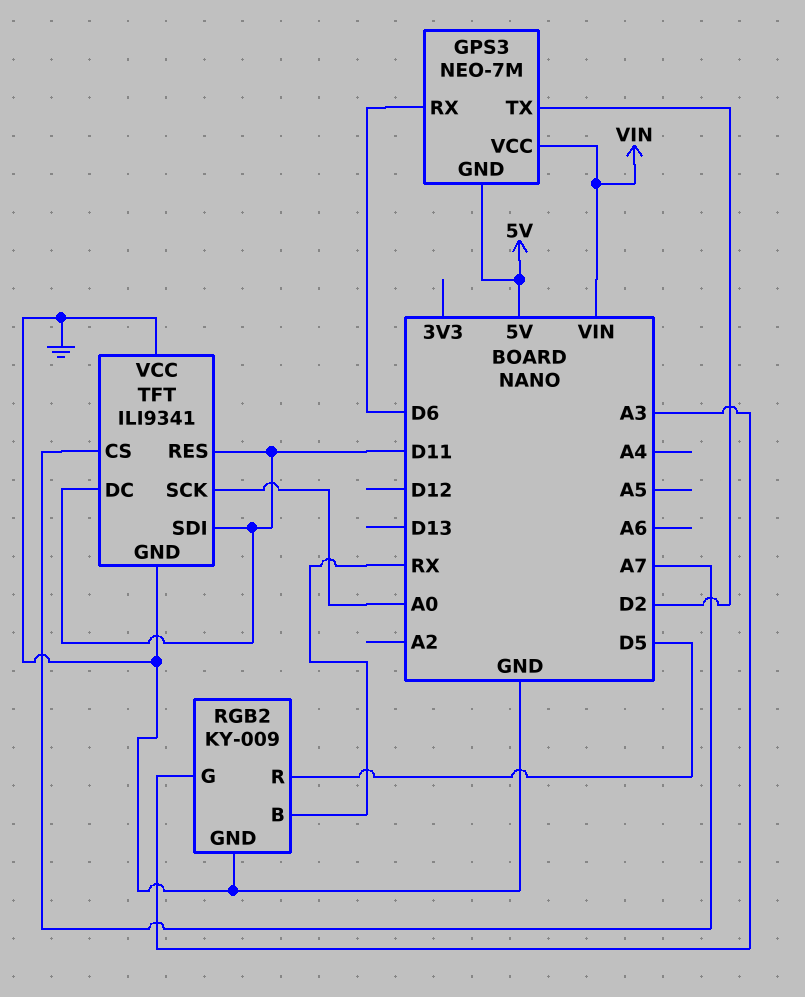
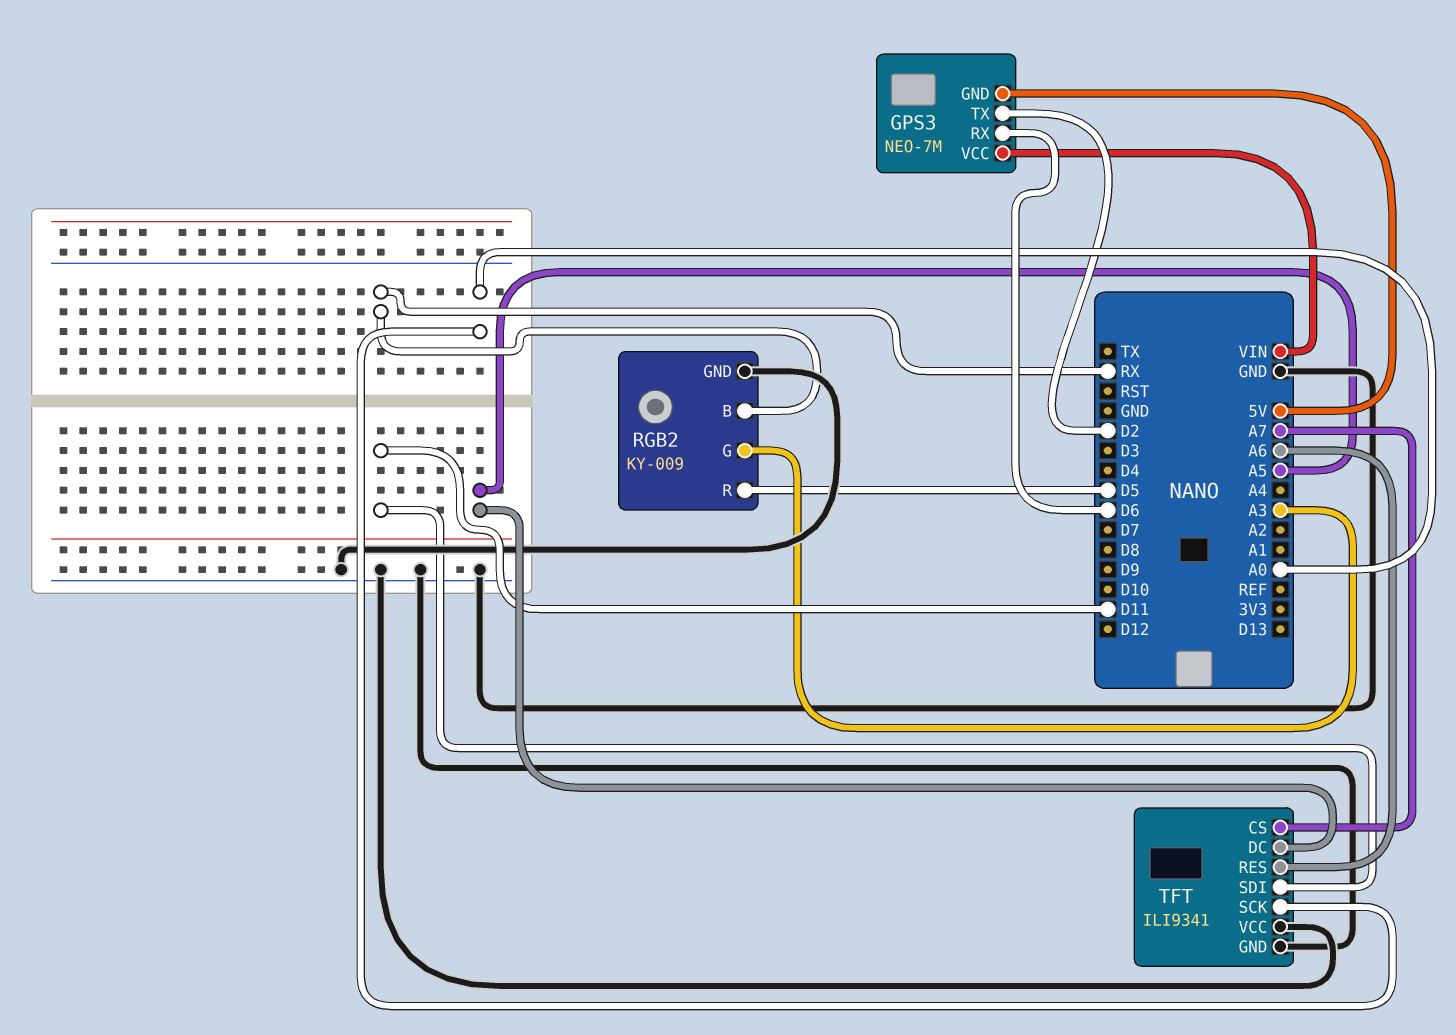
TFT pin DC: D11 -> A5
TFT pin RES: D11 -> A6

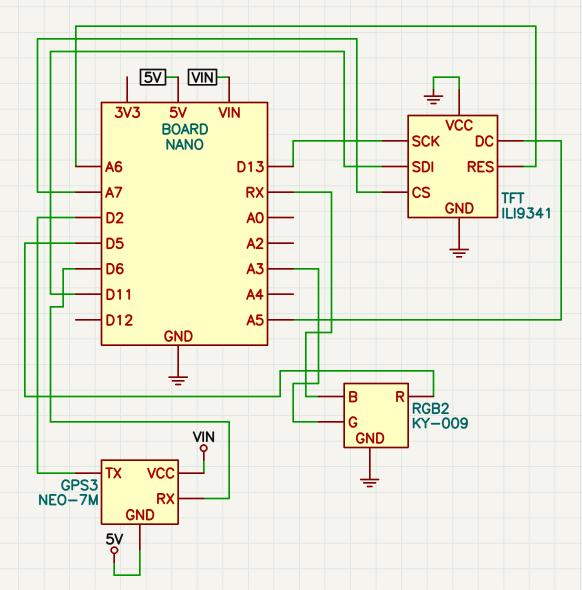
TFT pin SCK: A0 -> D13

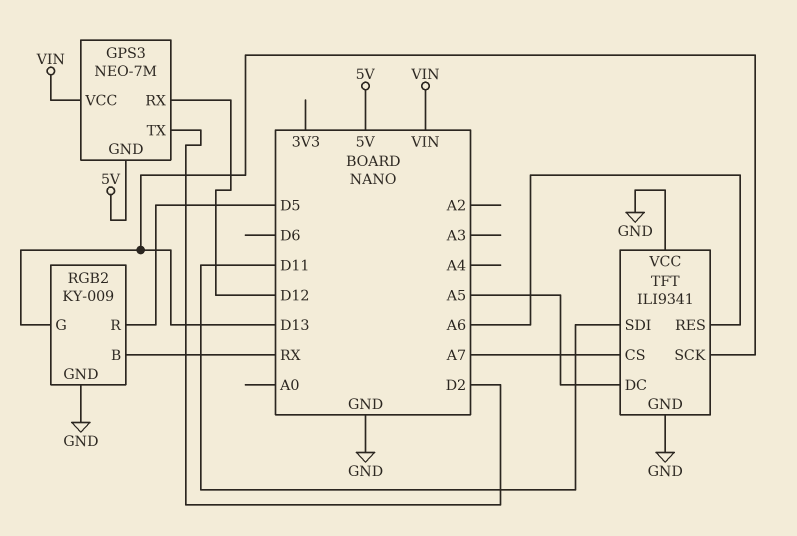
GPS3 pin RX: D6 -> D12
RGB2 pin G: A3 -> D13

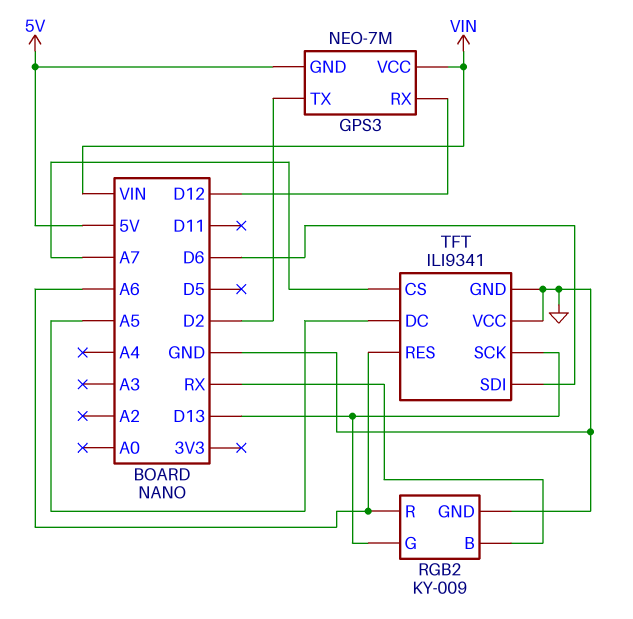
RGB2 pin R: D5 -> A6
TFT pin SDI: D11 -> D6

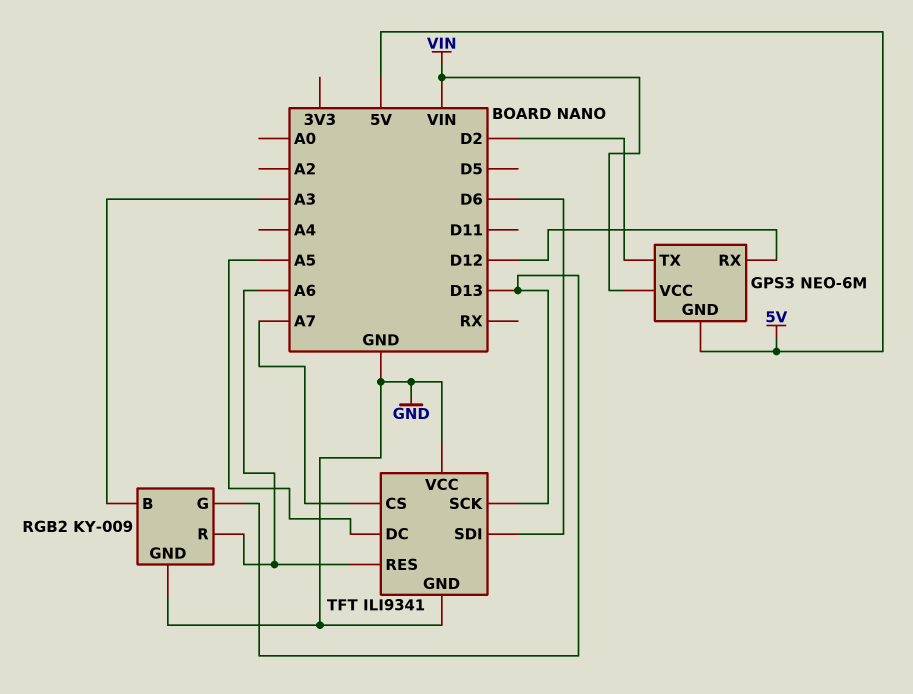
GPS3: NEO-7M -> NEO-6M
RGB2 pin B: RX -> A3

